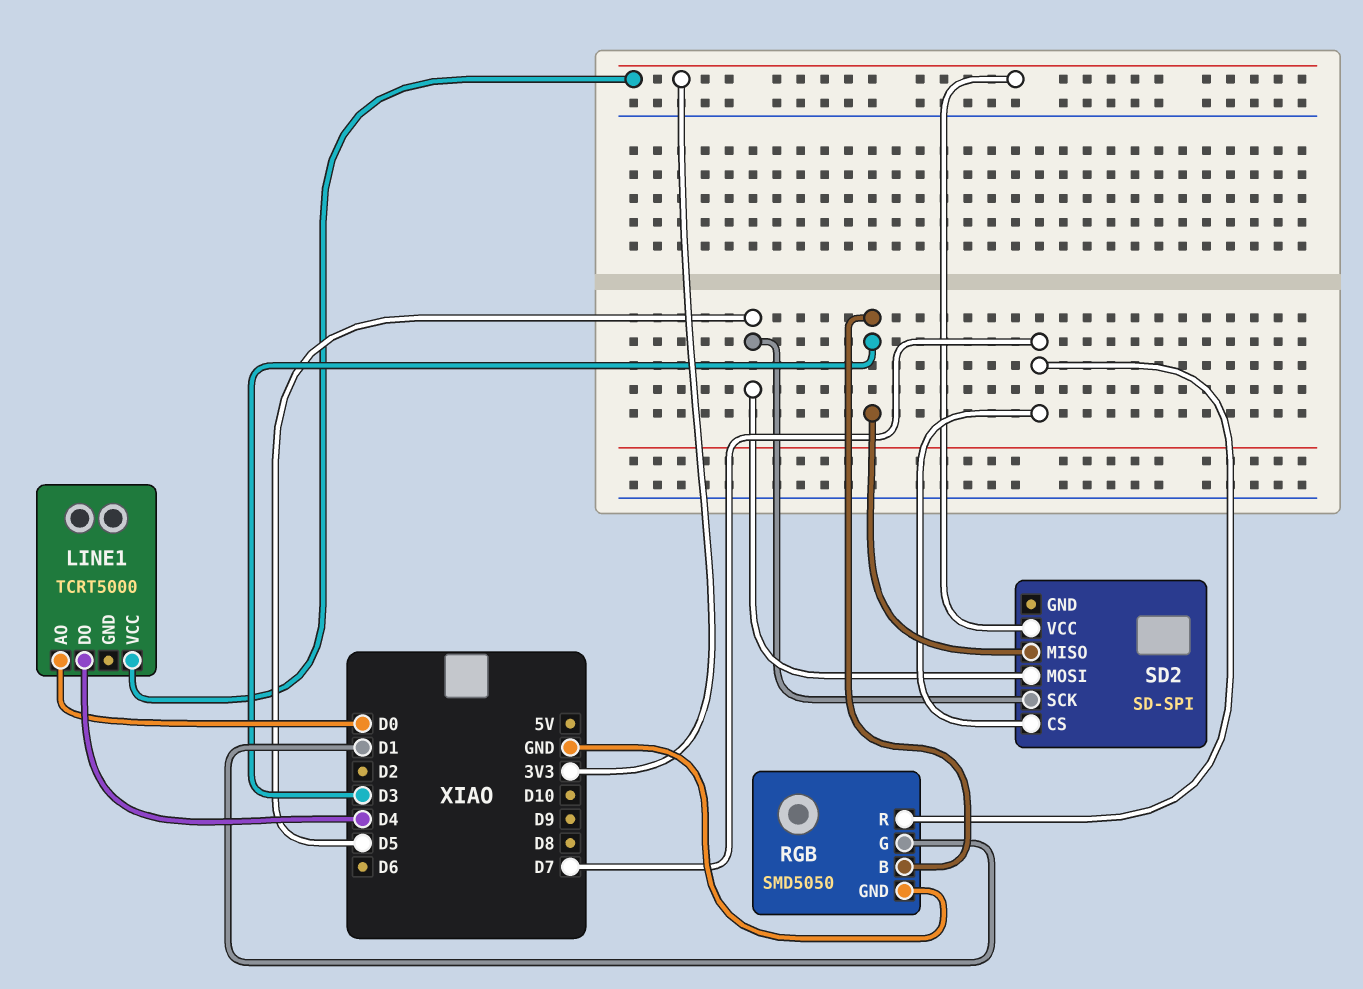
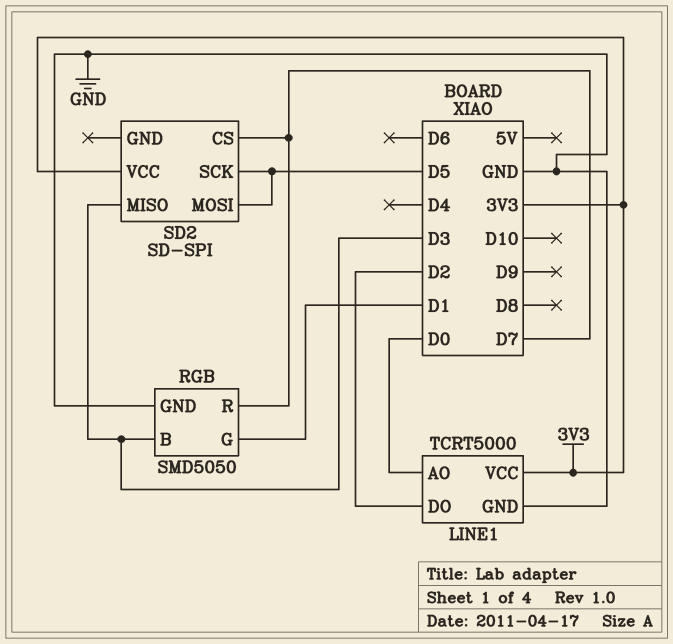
LINE1 pin DO: D4 -> D2
LINE1 pin GND: none -> GND

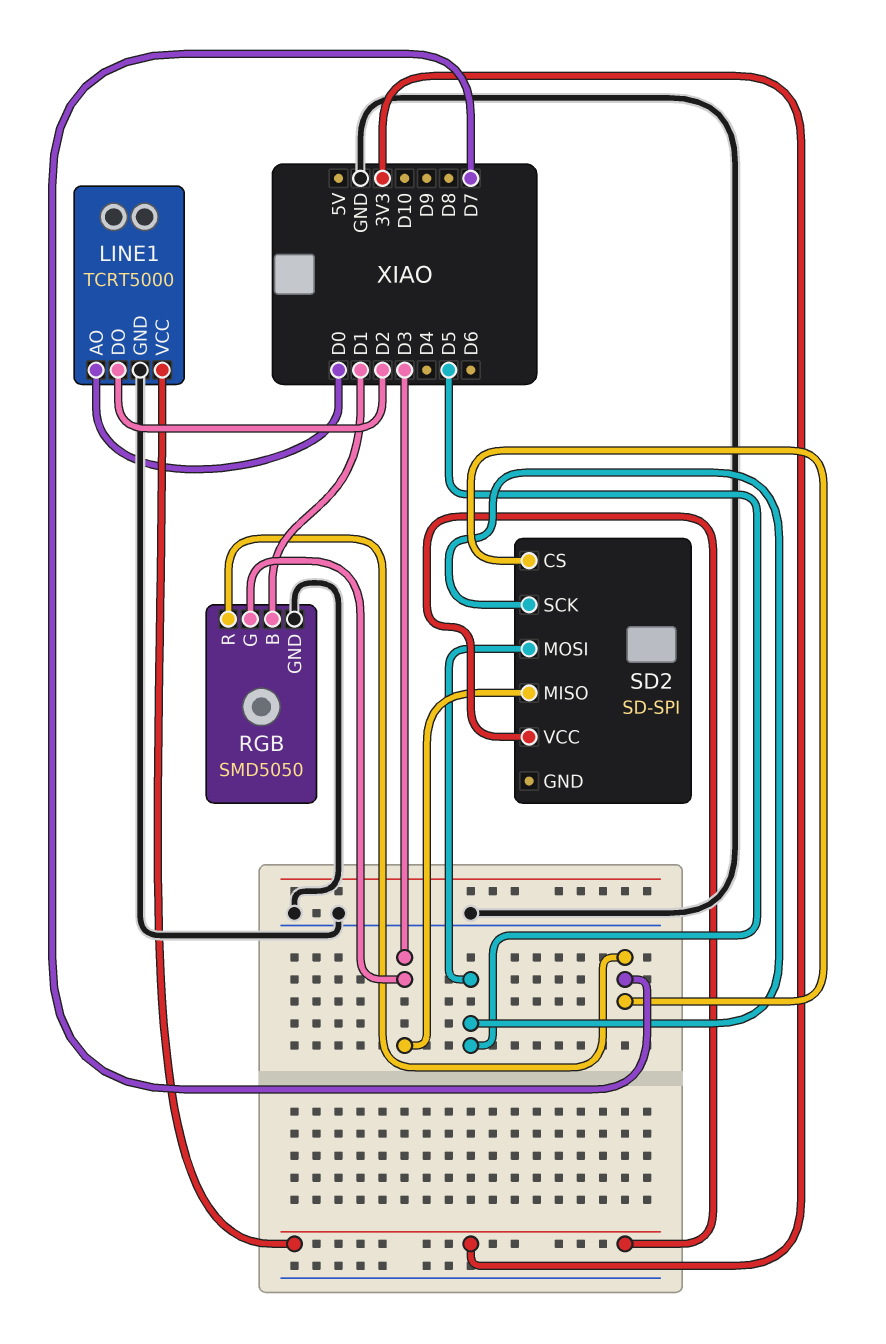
RGB pin B: D3 -> D1
RGB pin G: D1 -> D3

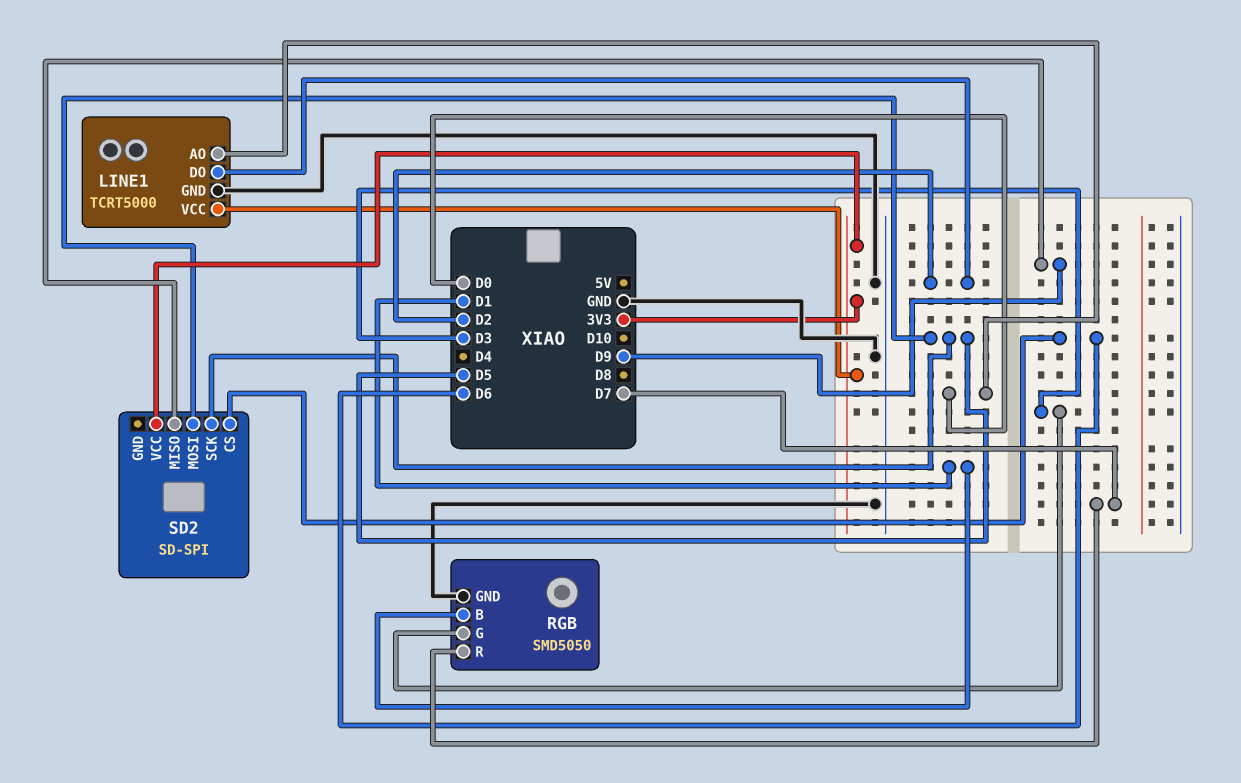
SD2 pin CS: D7 -> D6
SD2 pin MISO: D3 -> D9

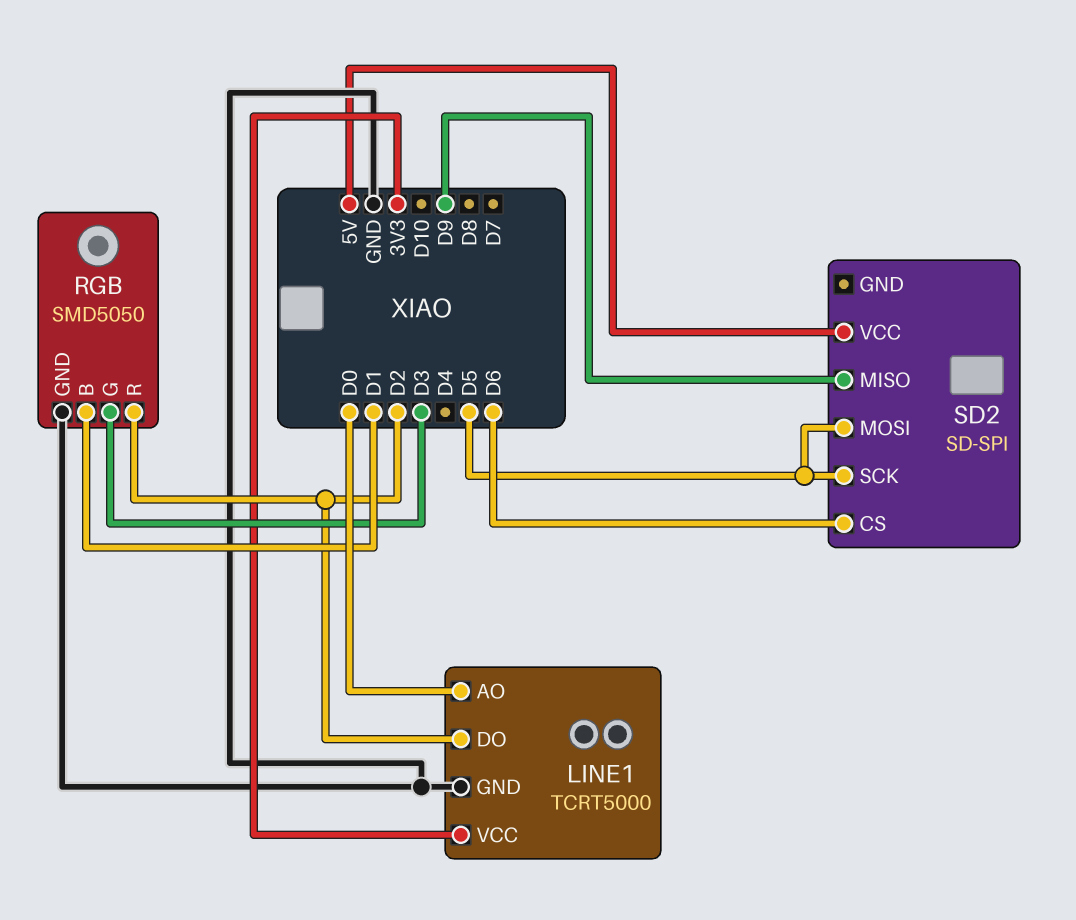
RGB pin R: D7 -> D2
SD2 pin VCC: 3V3 -> 5V

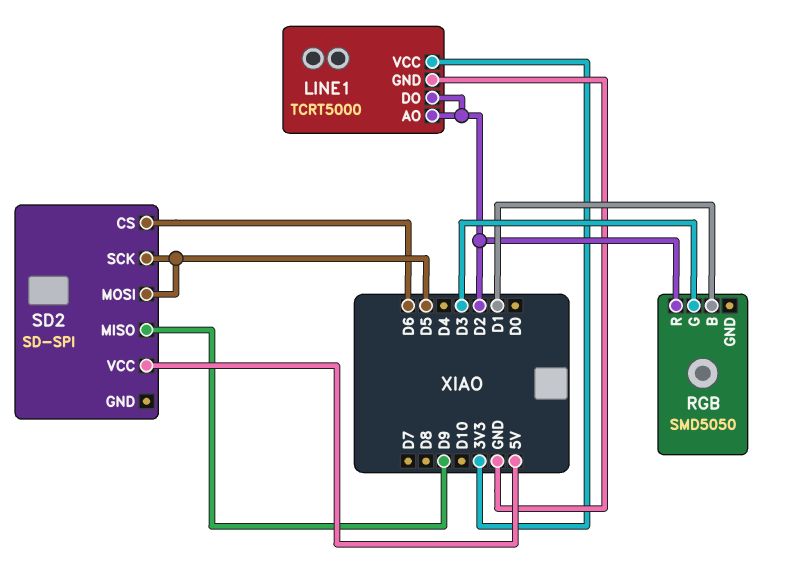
LINE1 pin AO: D0 -> D2
RGB pin GND: GND -> none

